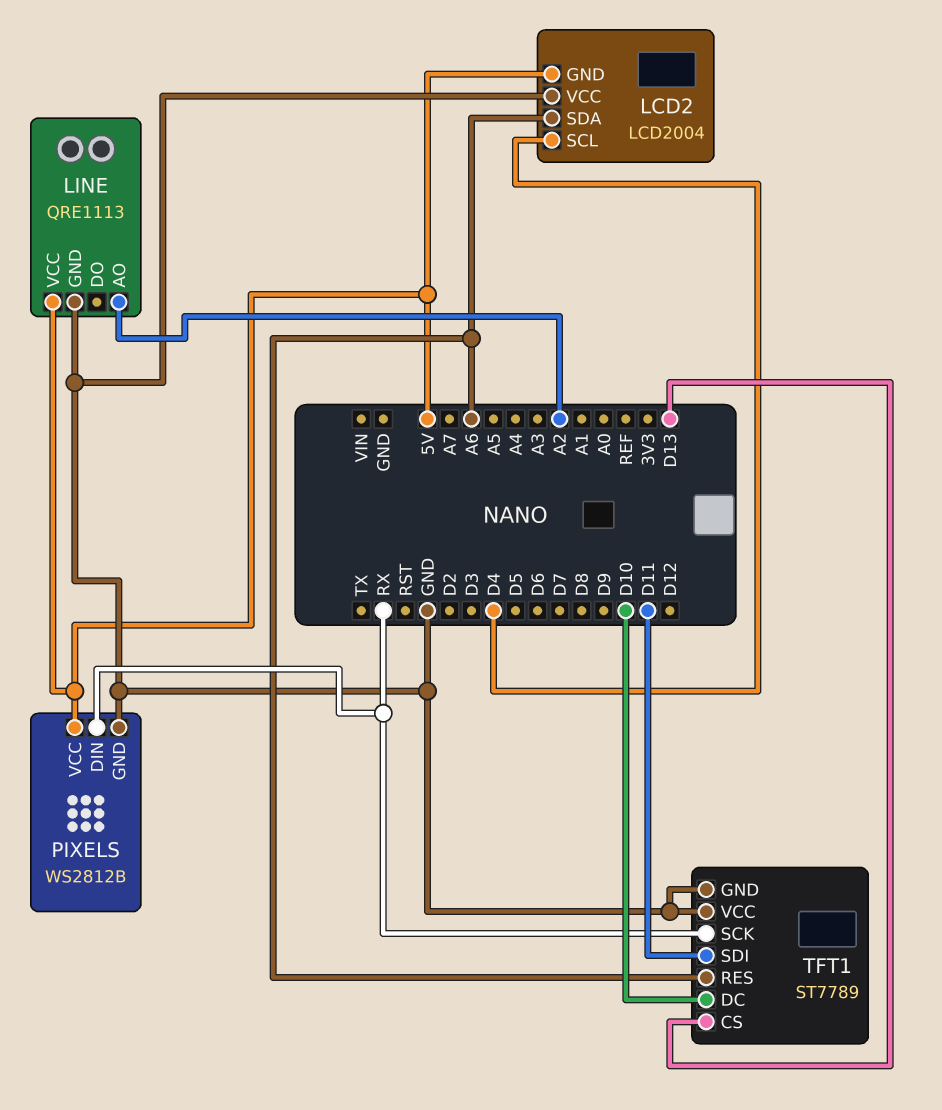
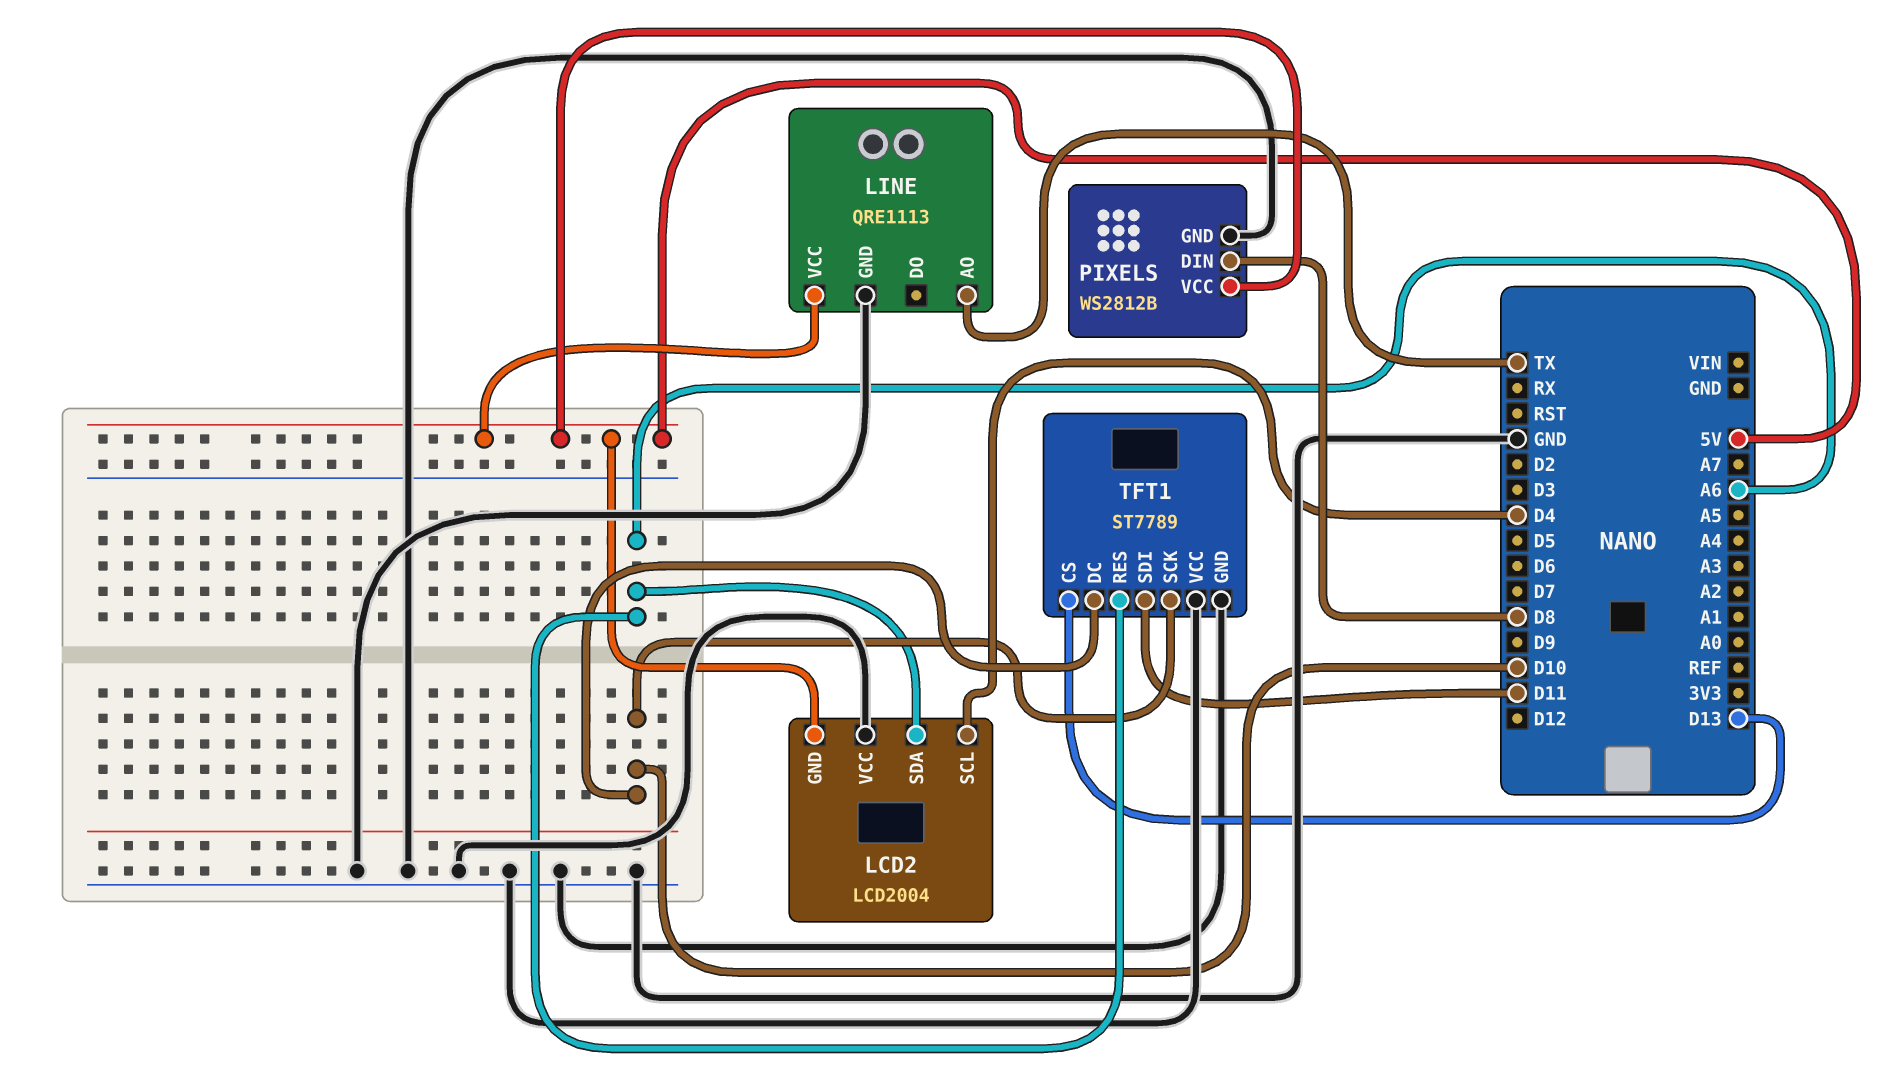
LINE pin AO: A2 -> TX
PIXELS pin DIN: RX -> D8
TFT1 pin SCK: RX -> D10

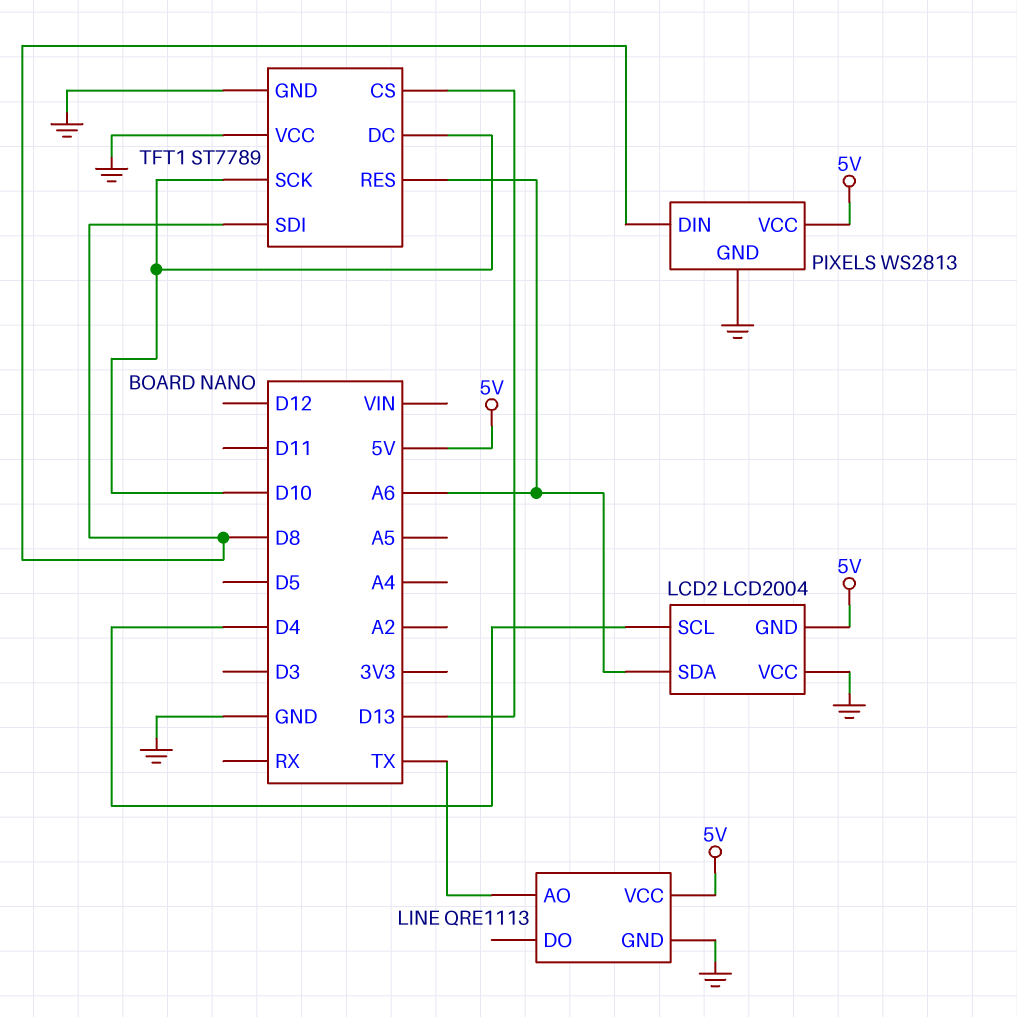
PIXELS: WS2812B -> WS2813
TFT1 pin SDI: D11 -> D8

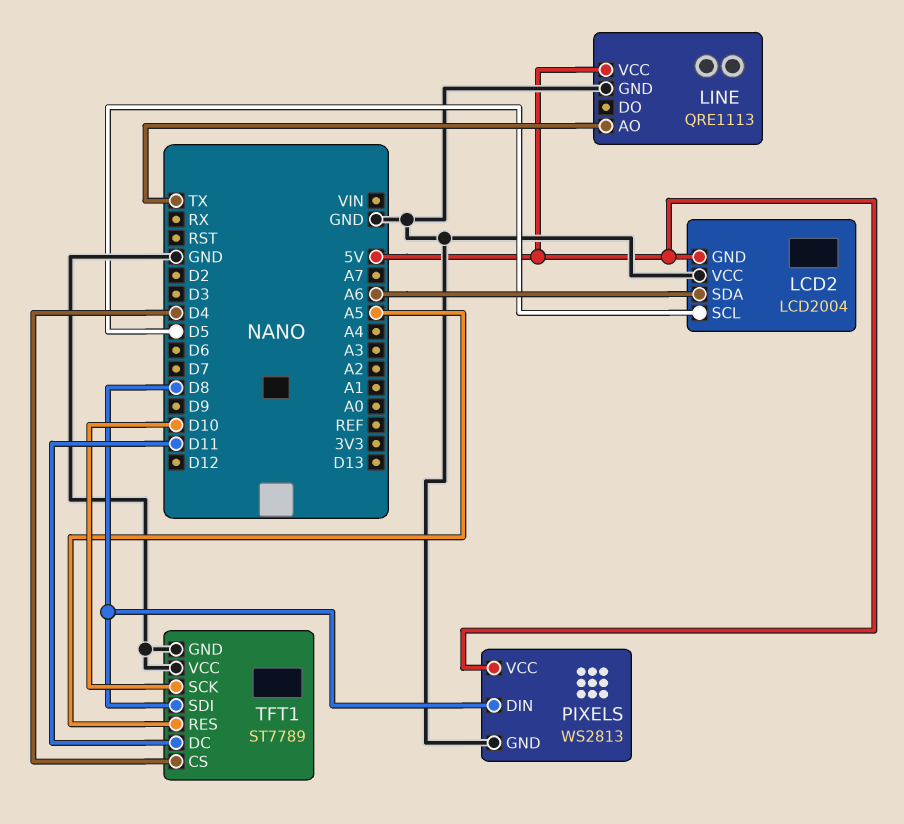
LCD2 pin SCL: D4 -> D5
TFT1 pin CS: D13 -> D4
TFT1 pin DC: D10 -> D11
TFT1 pin RES: A6 -> A5

